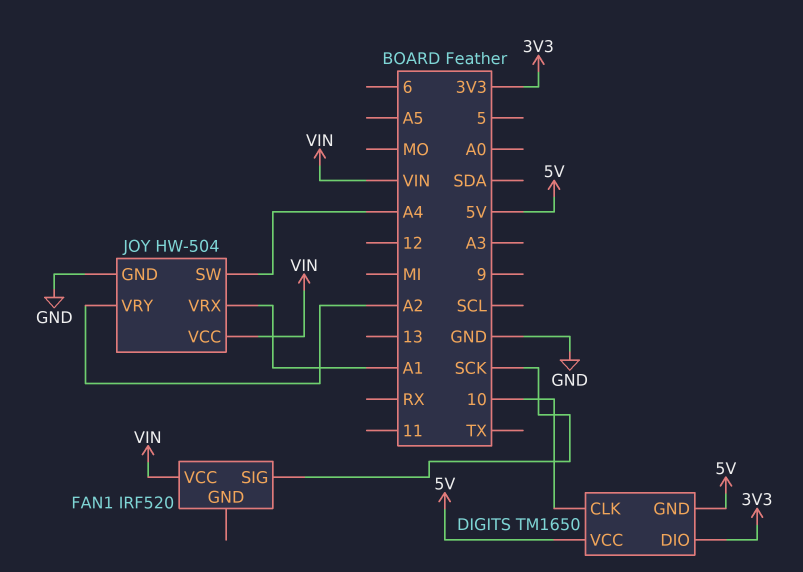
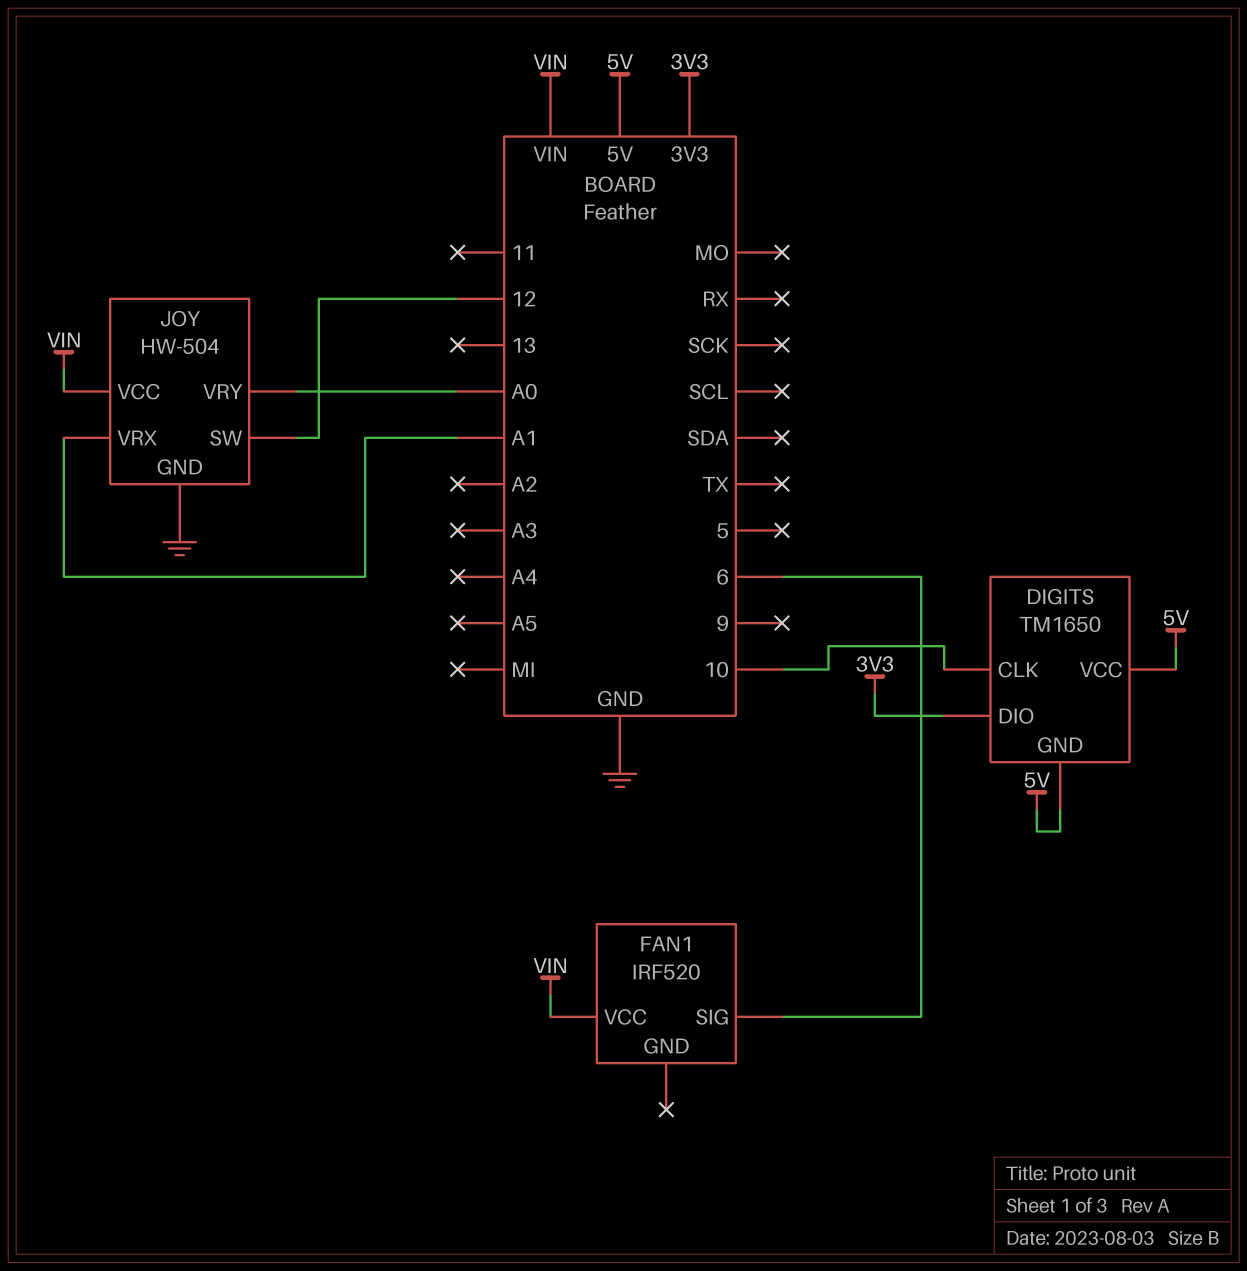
FAN1 pin SIG: SCK -> 6
JOY pin SW: A4 -> 12
JOY pin VRY: A2 -> A0

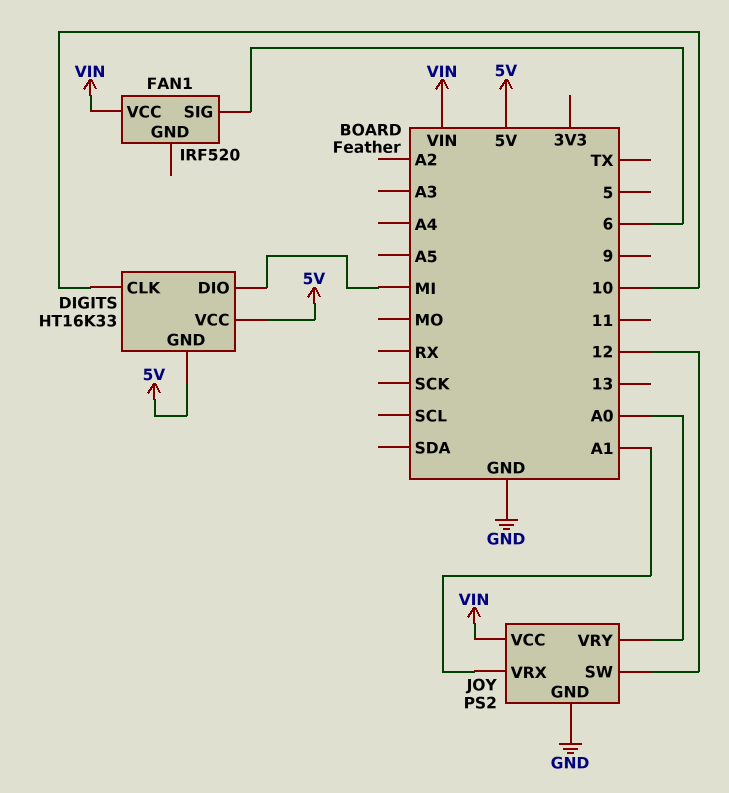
DIGITS: TM1650 -> HT16K33
DIGITS pin DIO: 3V3 -> MI
JOY: HW-504 -> PS2

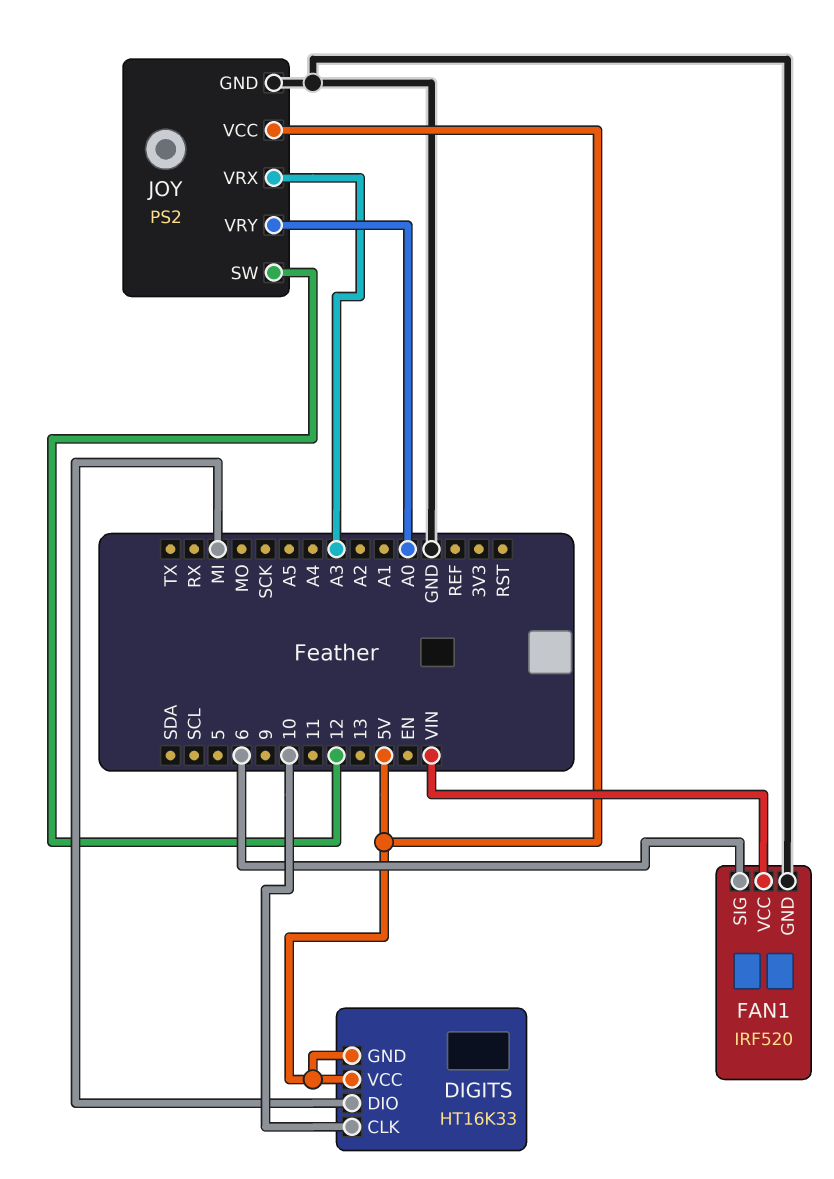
FAN1 pin GND: none -> GND
JOY pin VCC: VIN -> 5V
JOY pin VRX: A1 -> A3

